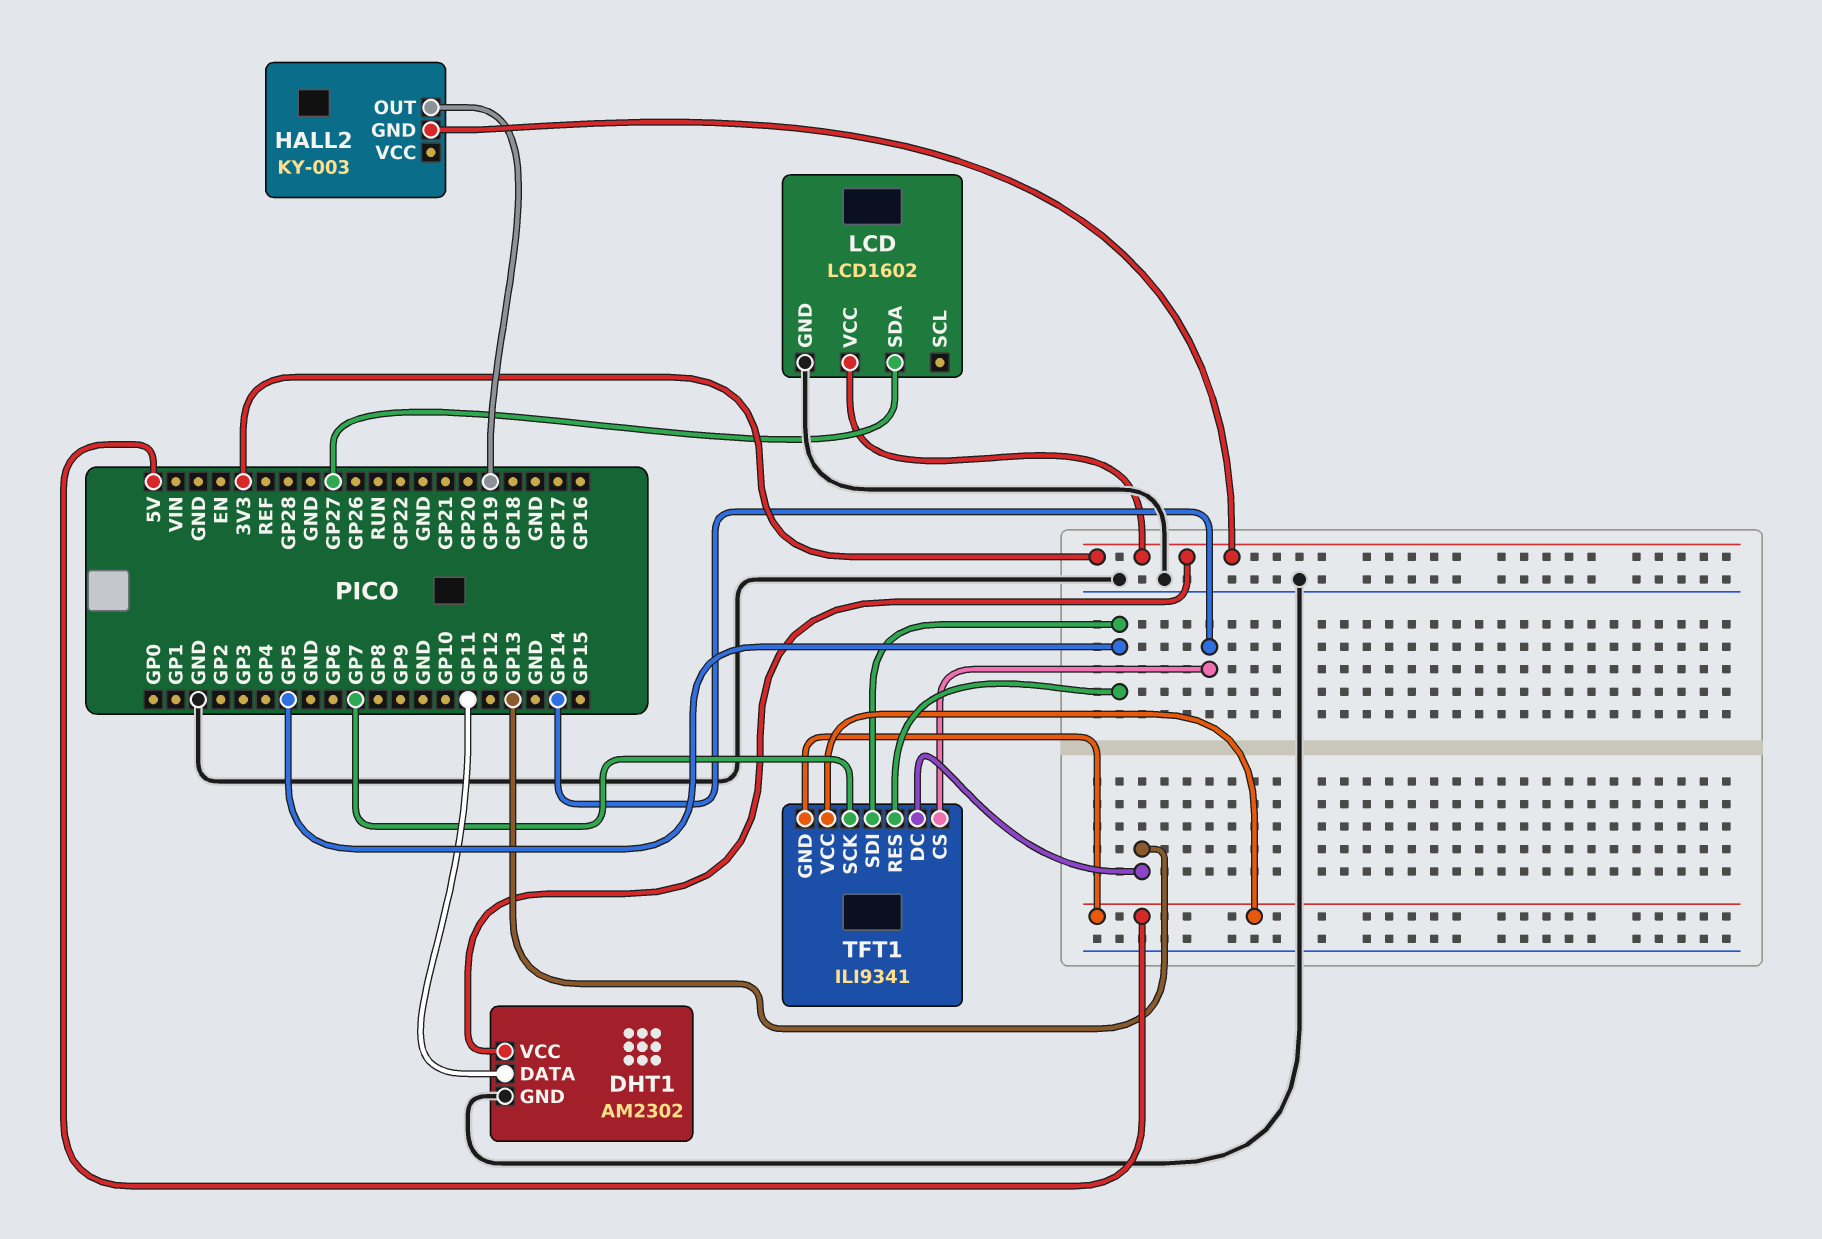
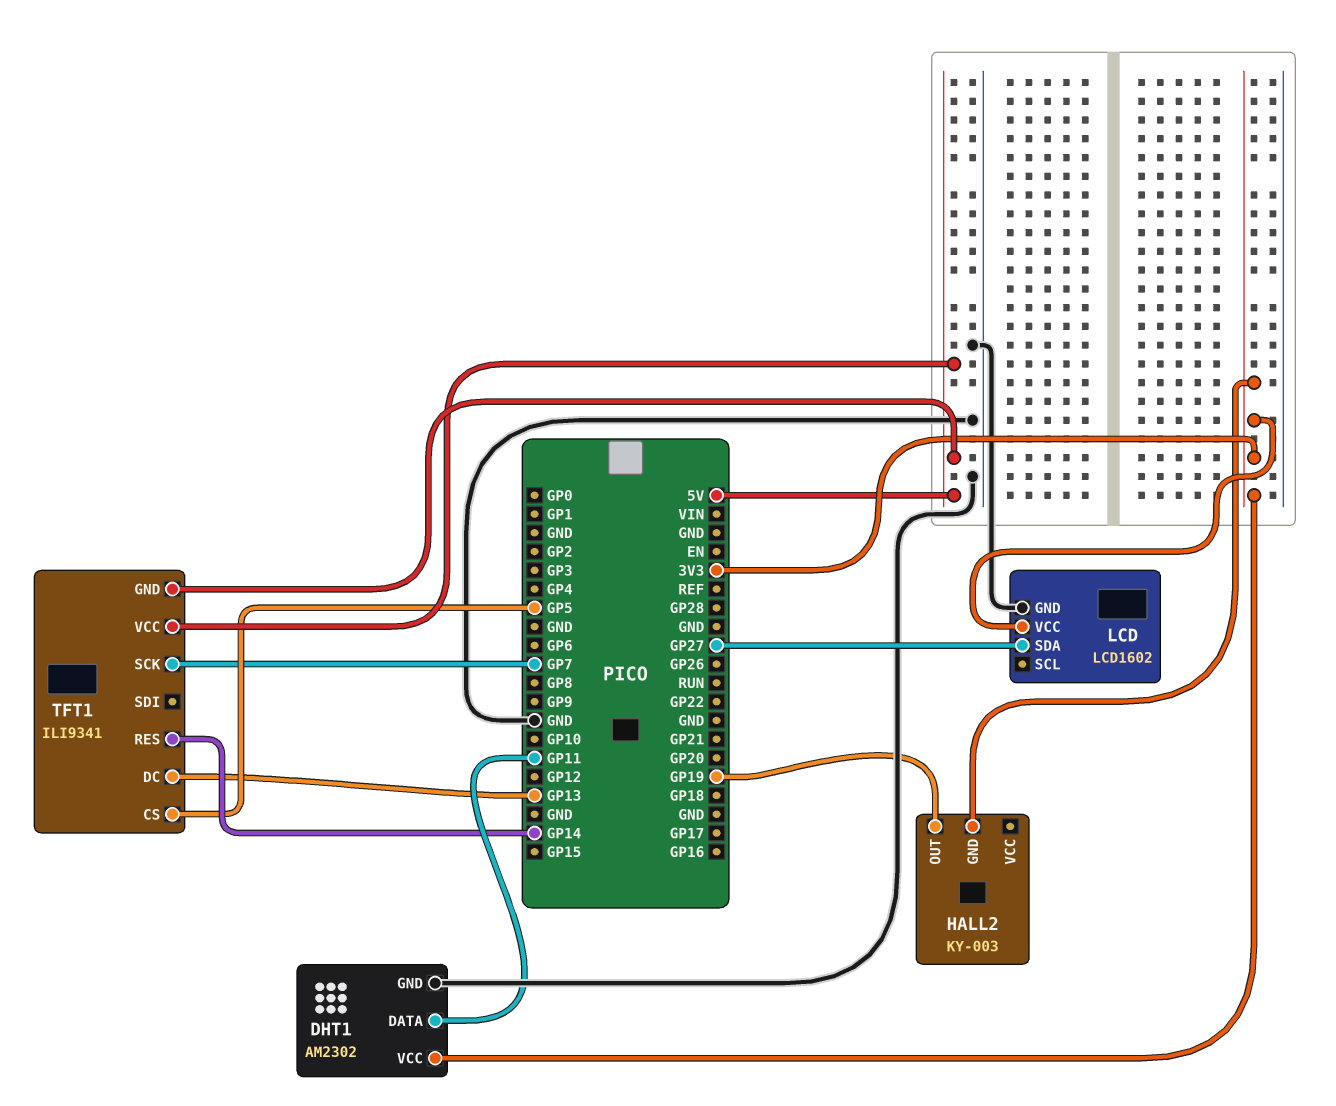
TFT1 pin CS: GP14 -> GP5
TFT1 pin RES: GP5 -> GP14
TFT1 pin SDI: GP5 -> none

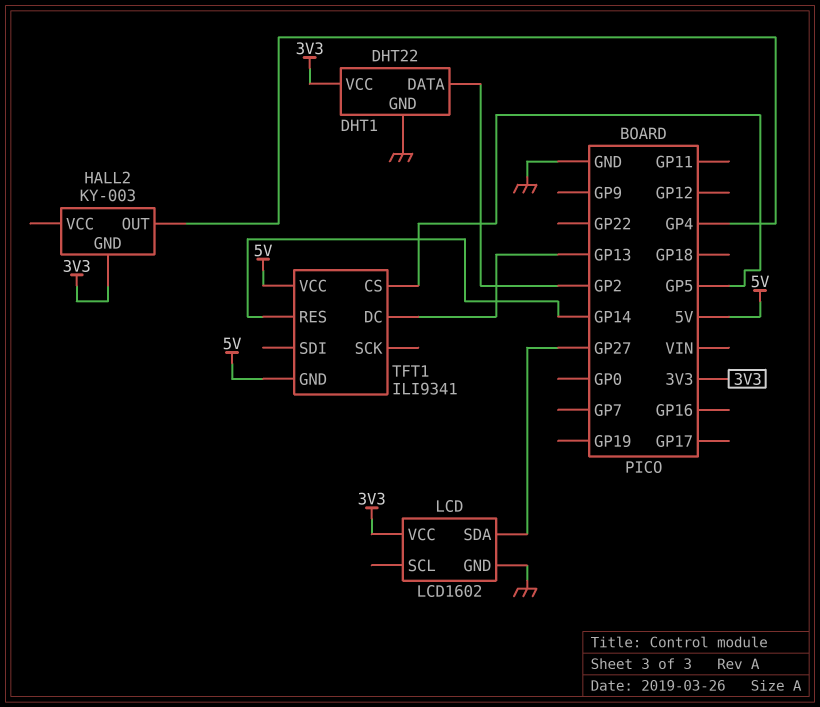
DHT1: AM2302 -> DHT22
DHT1 pin DATA: GP11 -> GP2
HALL2 pin OUT: GP19 -> GP4
TFT1 pin SCK: GP7 -> none

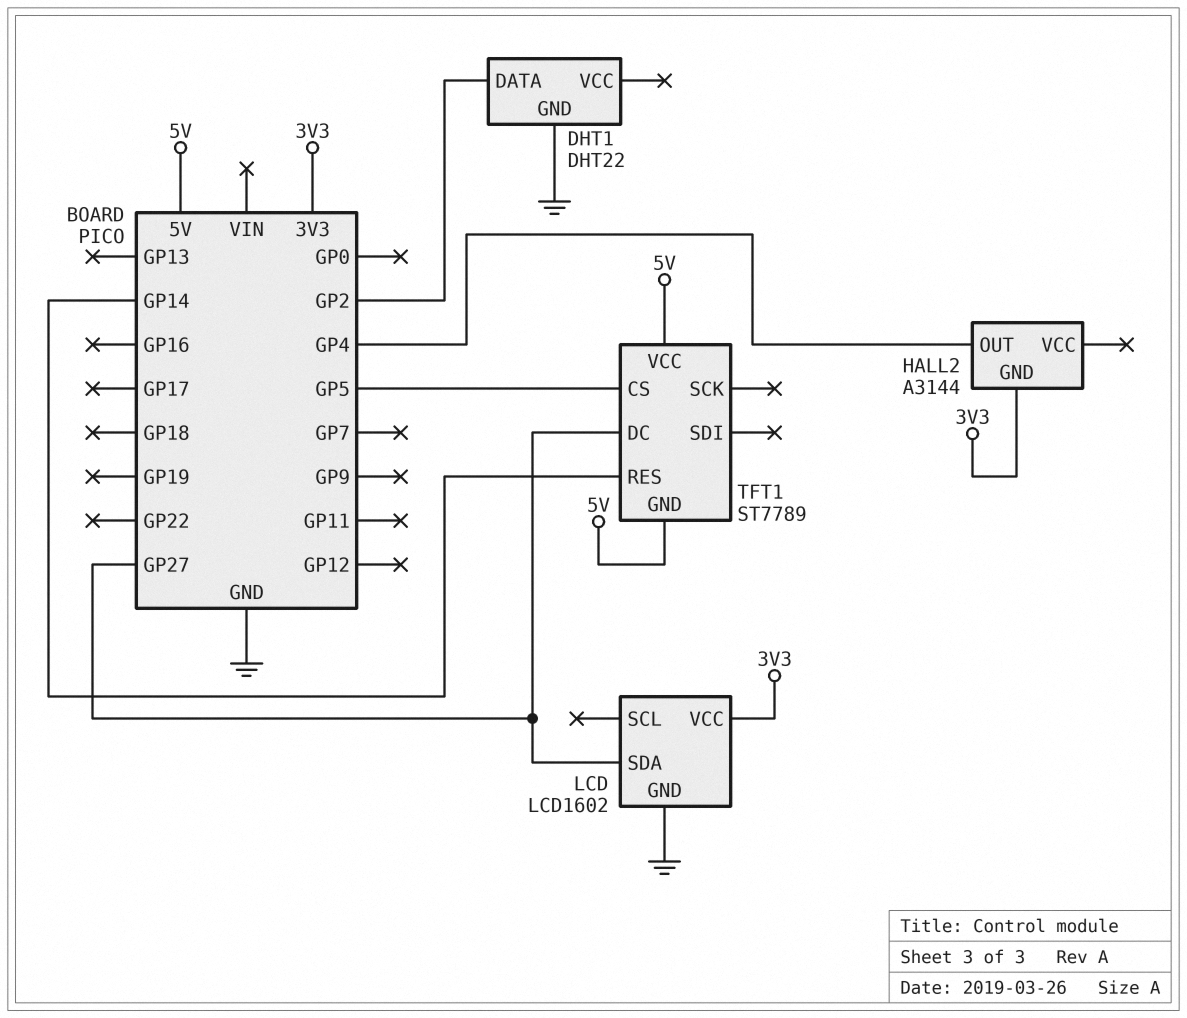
DHT1 pin VCC: 3V3 -> none
HALL2: KY-003 -> A3144
TFT1: ILI9341 -> ST7789
TFT1 pin DC: GP13 -> GP27

